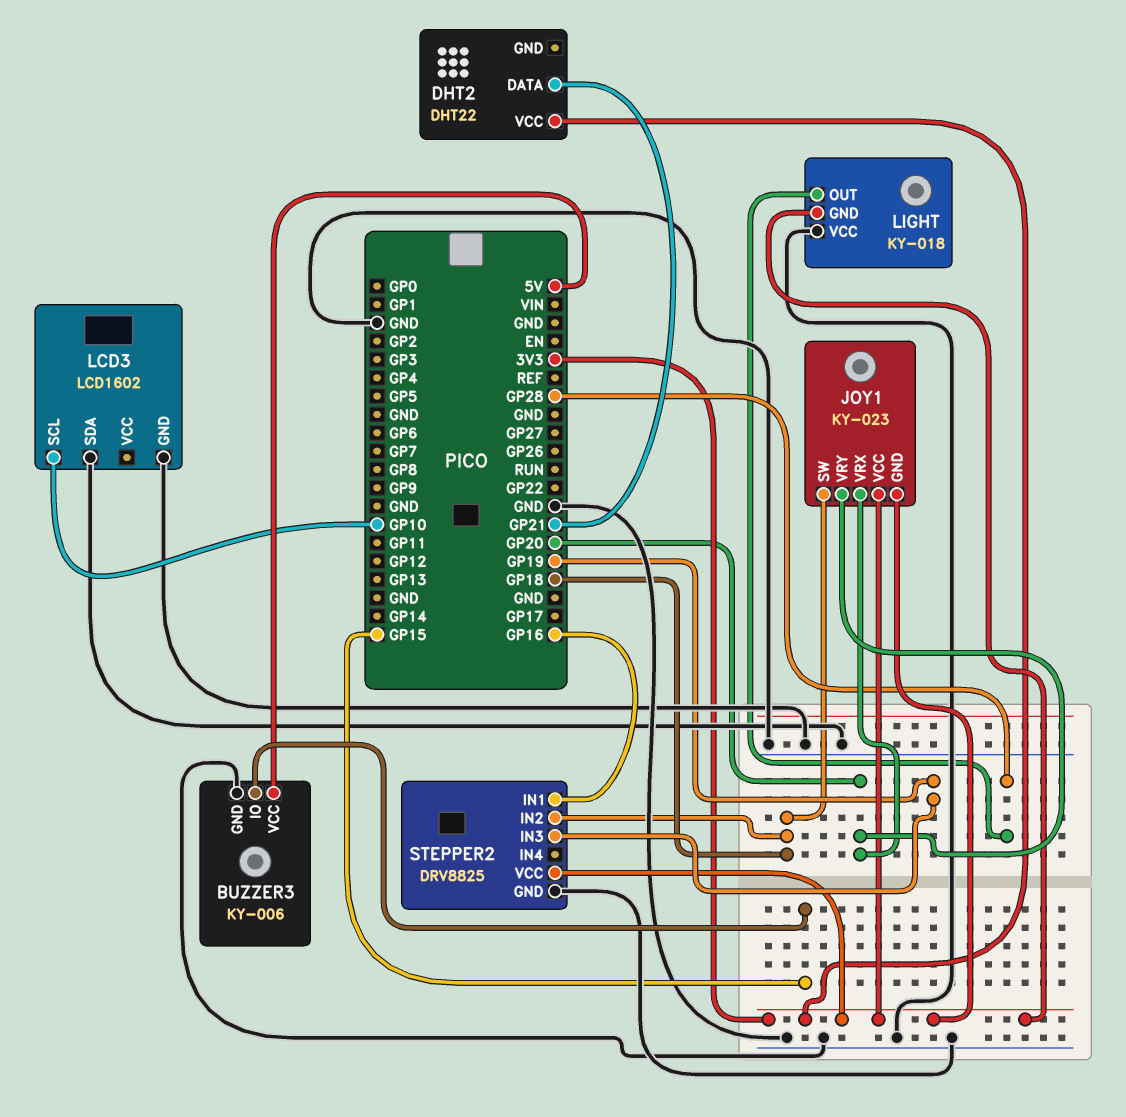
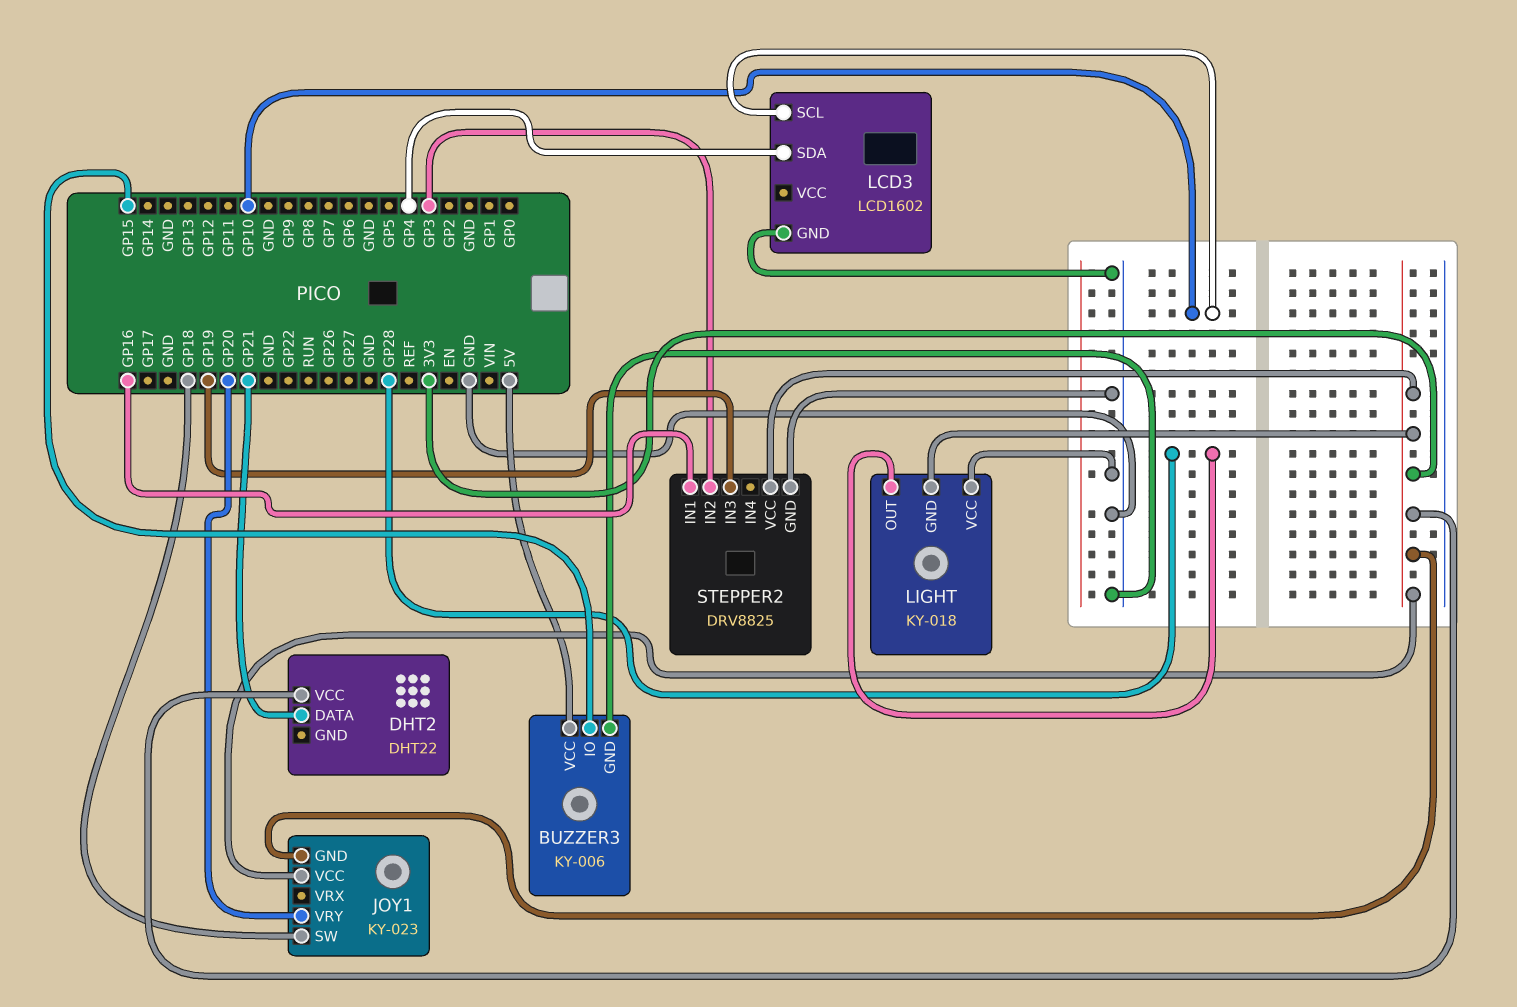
JOY1 pin VRX: GP20 -> none
LCD3 pin SDA: GND -> GP4
STEPPER2 pin IN2: GP18 -> GP3

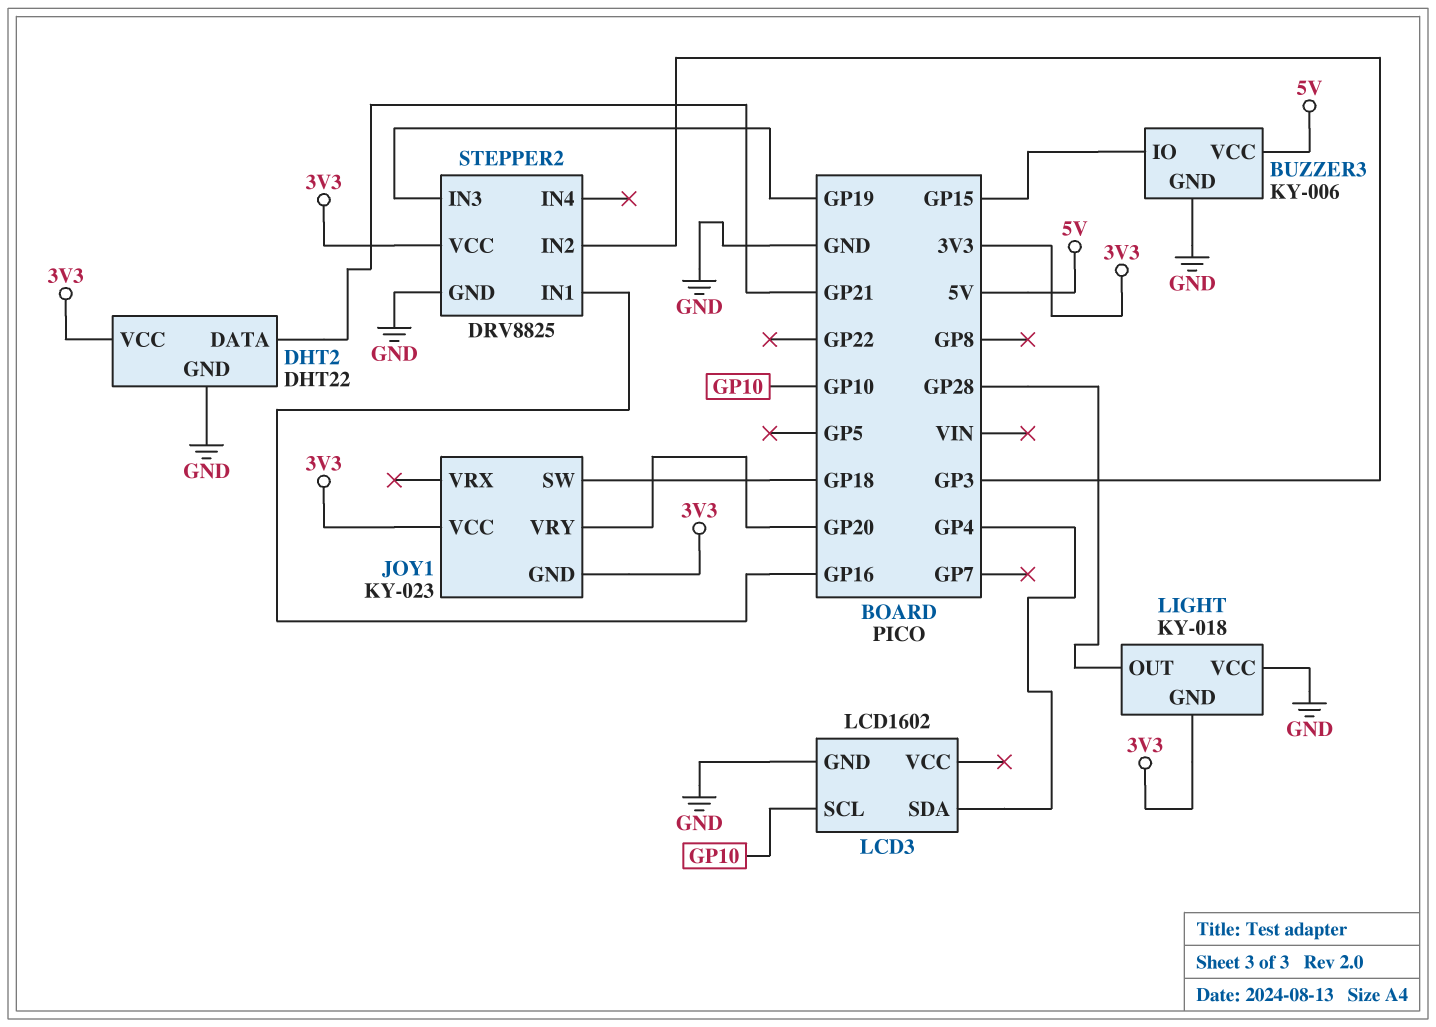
DHT2 pin GND: none -> GND

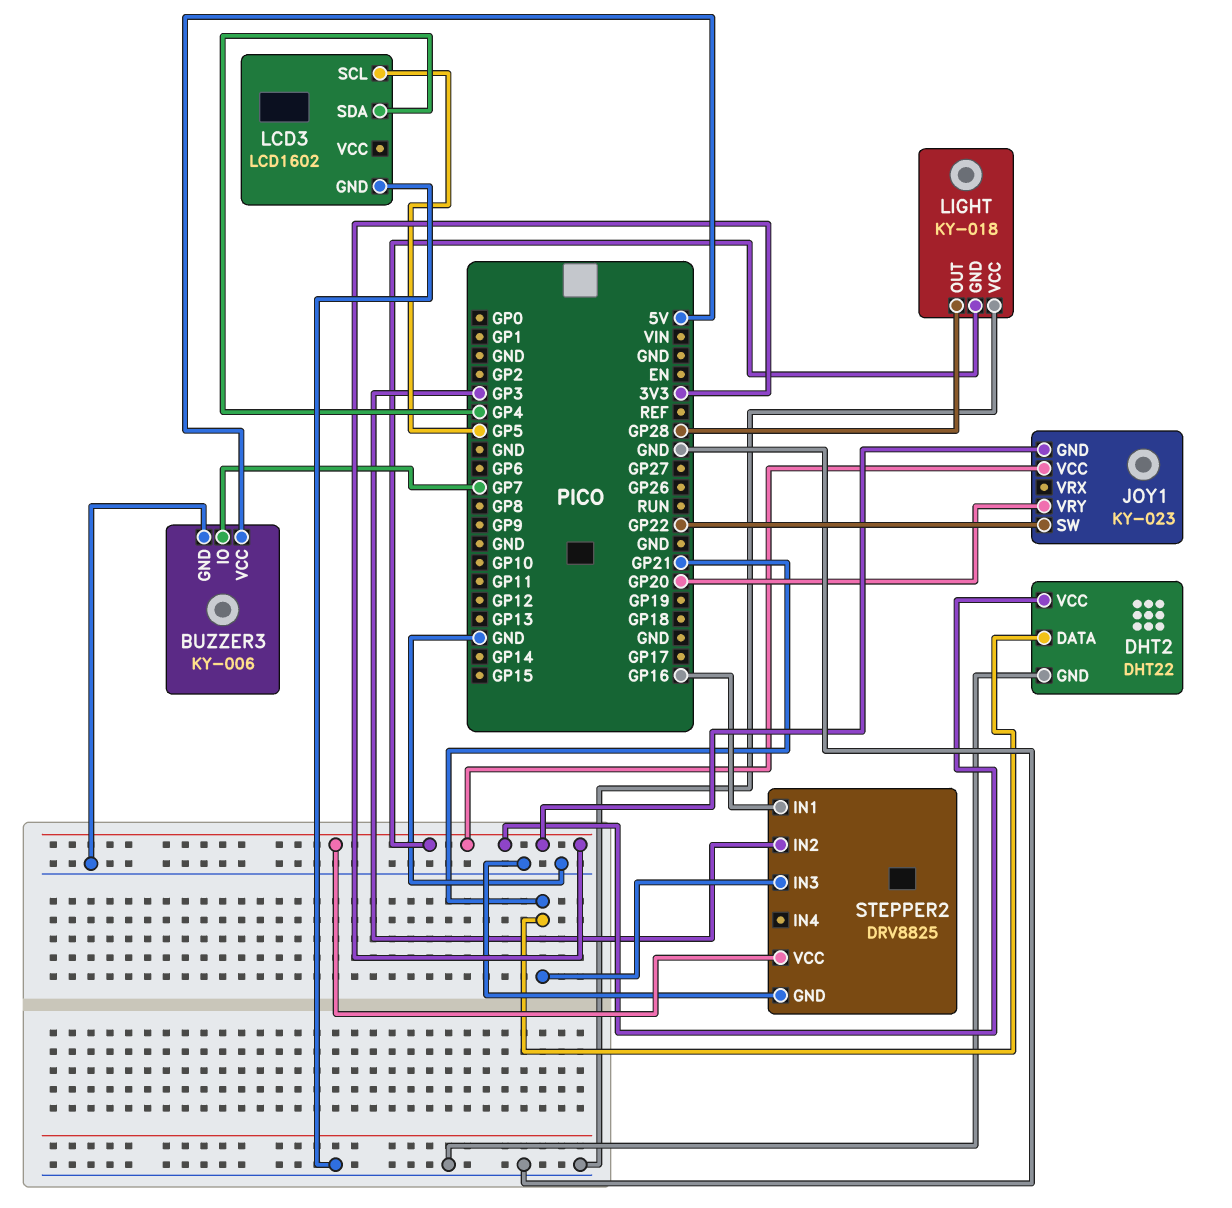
BUZZER3 pin IO: GP15 -> GP7
JOY1 pin SW: GP18 -> GP22
LCD3 pin SCL: GP10 -> GP5
STEPPER2 pin IN3: GP19 -> GP21

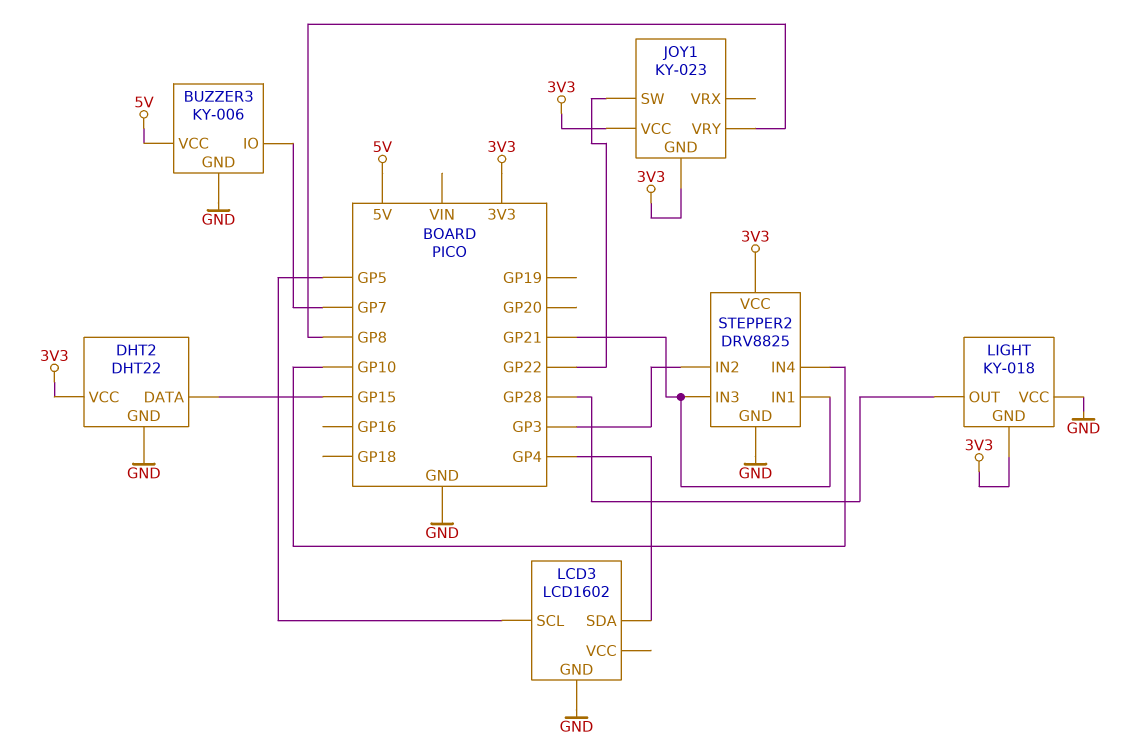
DHT2 pin DATA: GP21 -> GP15
JOY1 pin VRY: GP20 -> GP8
STEPPER2 pin IN1: GP16 -> GP21
STEPPER2 pin IN4: none -> GP10

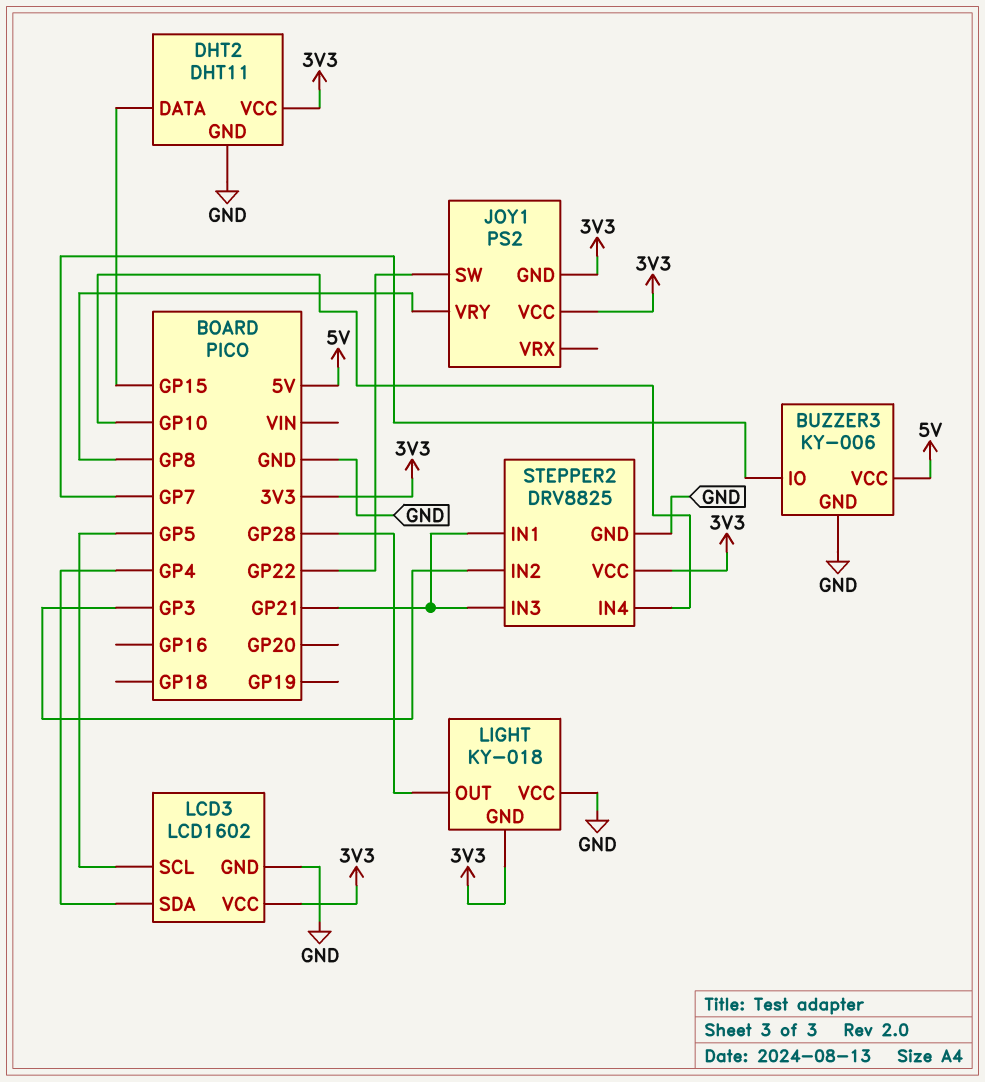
DHT2: DHT22 -> DHT11
JOY1: KY-023 -> PS2
LCD3 pin VCC: none -> 3V3

